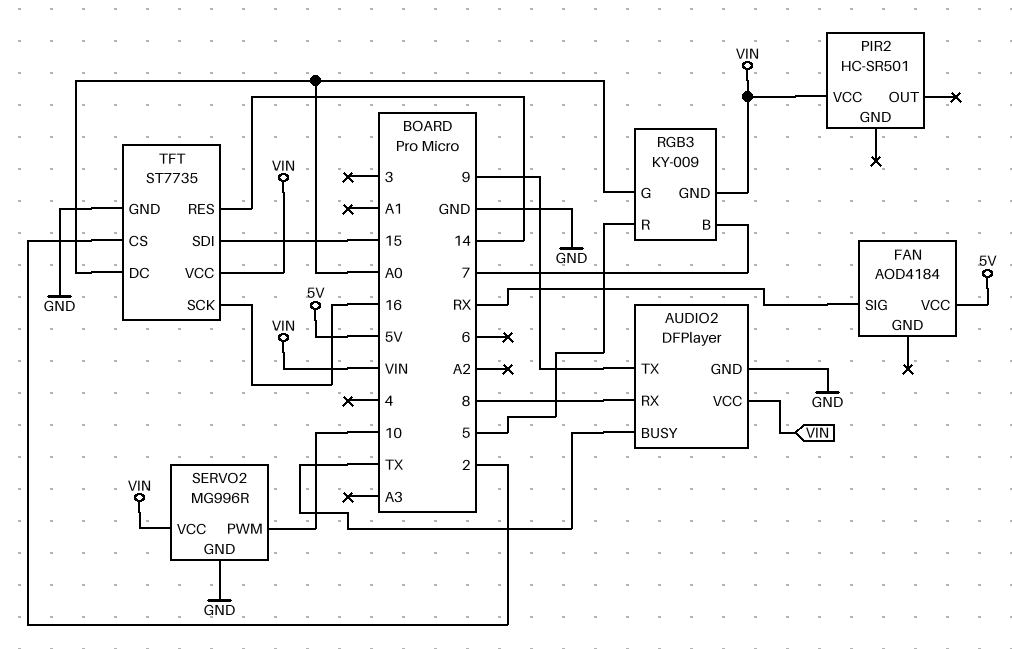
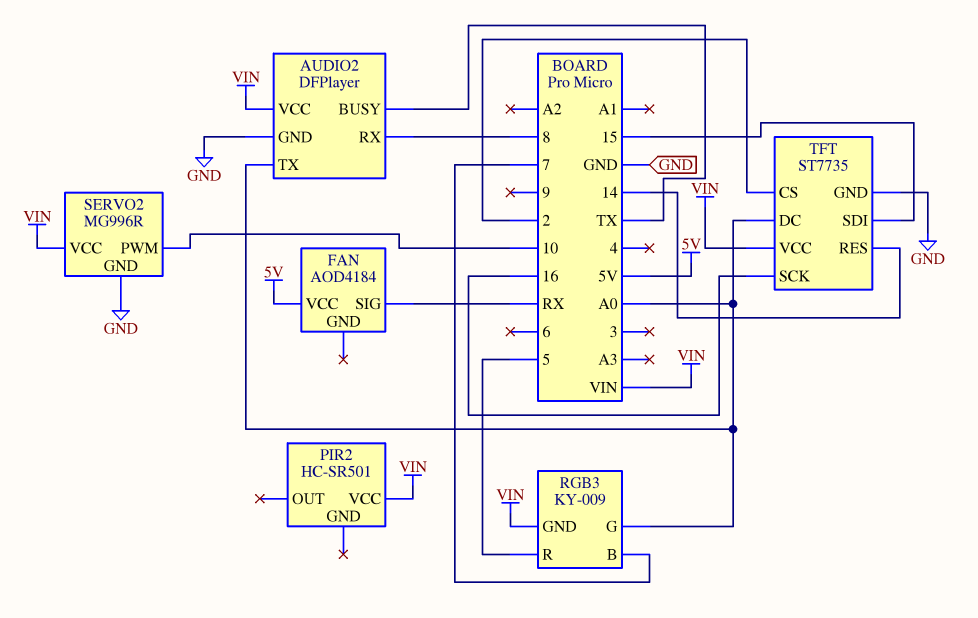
AUDIO2 pin TX: 9 -> A0

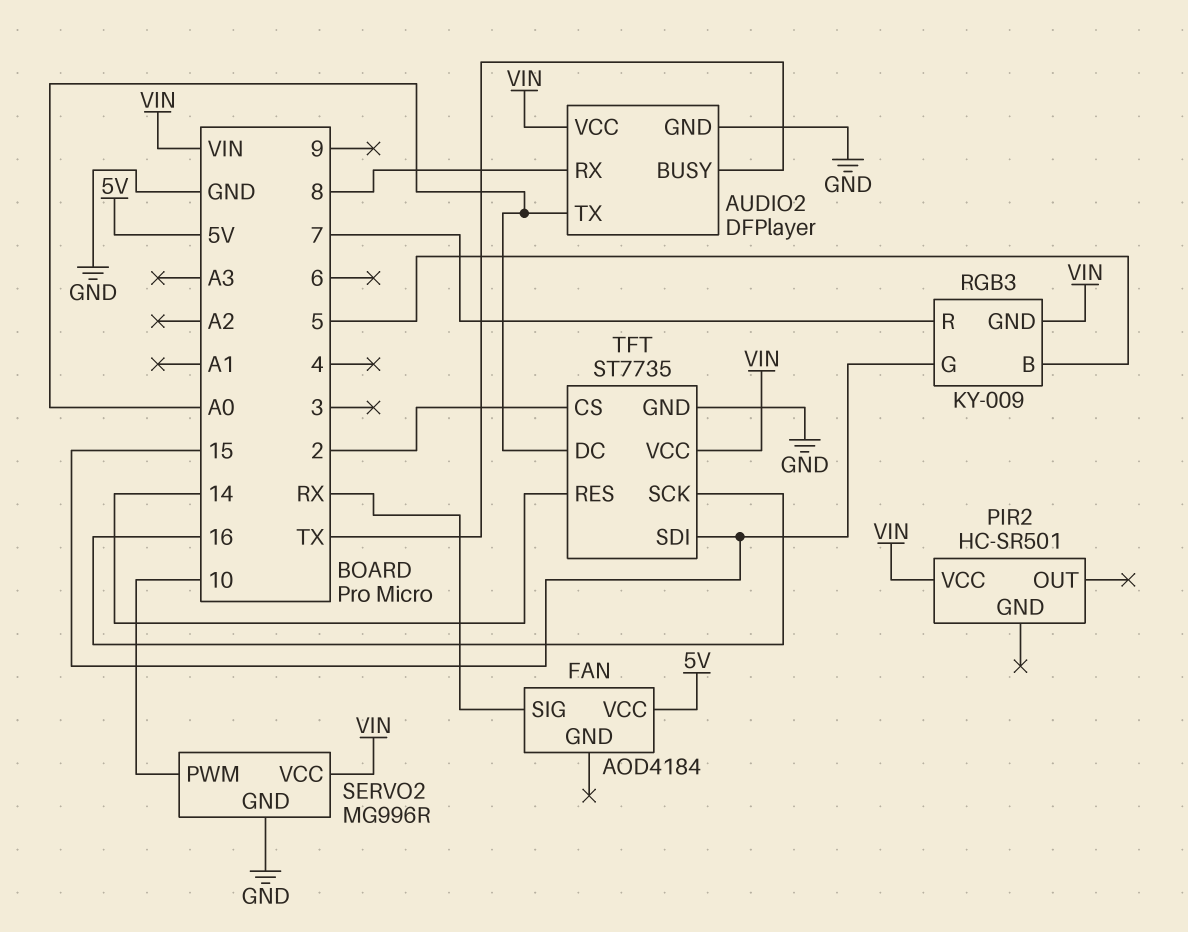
RGB3 pin B: 7 -> 5
RGB3 pin G: A0 -> 15
RGB3 pin R: 5 -> 7

